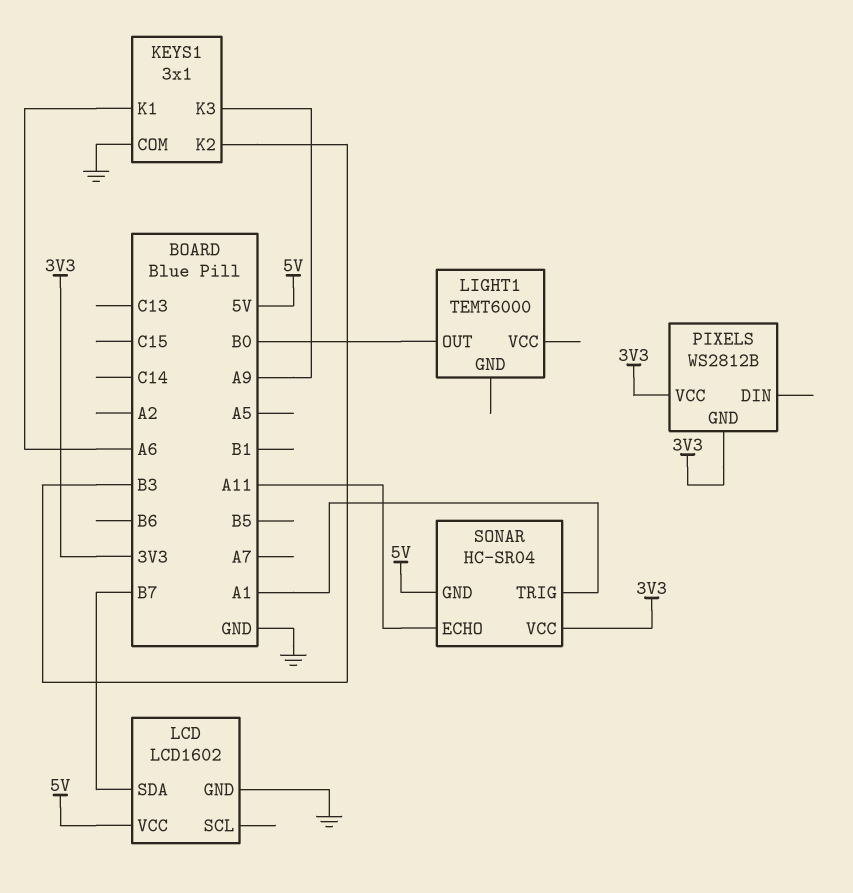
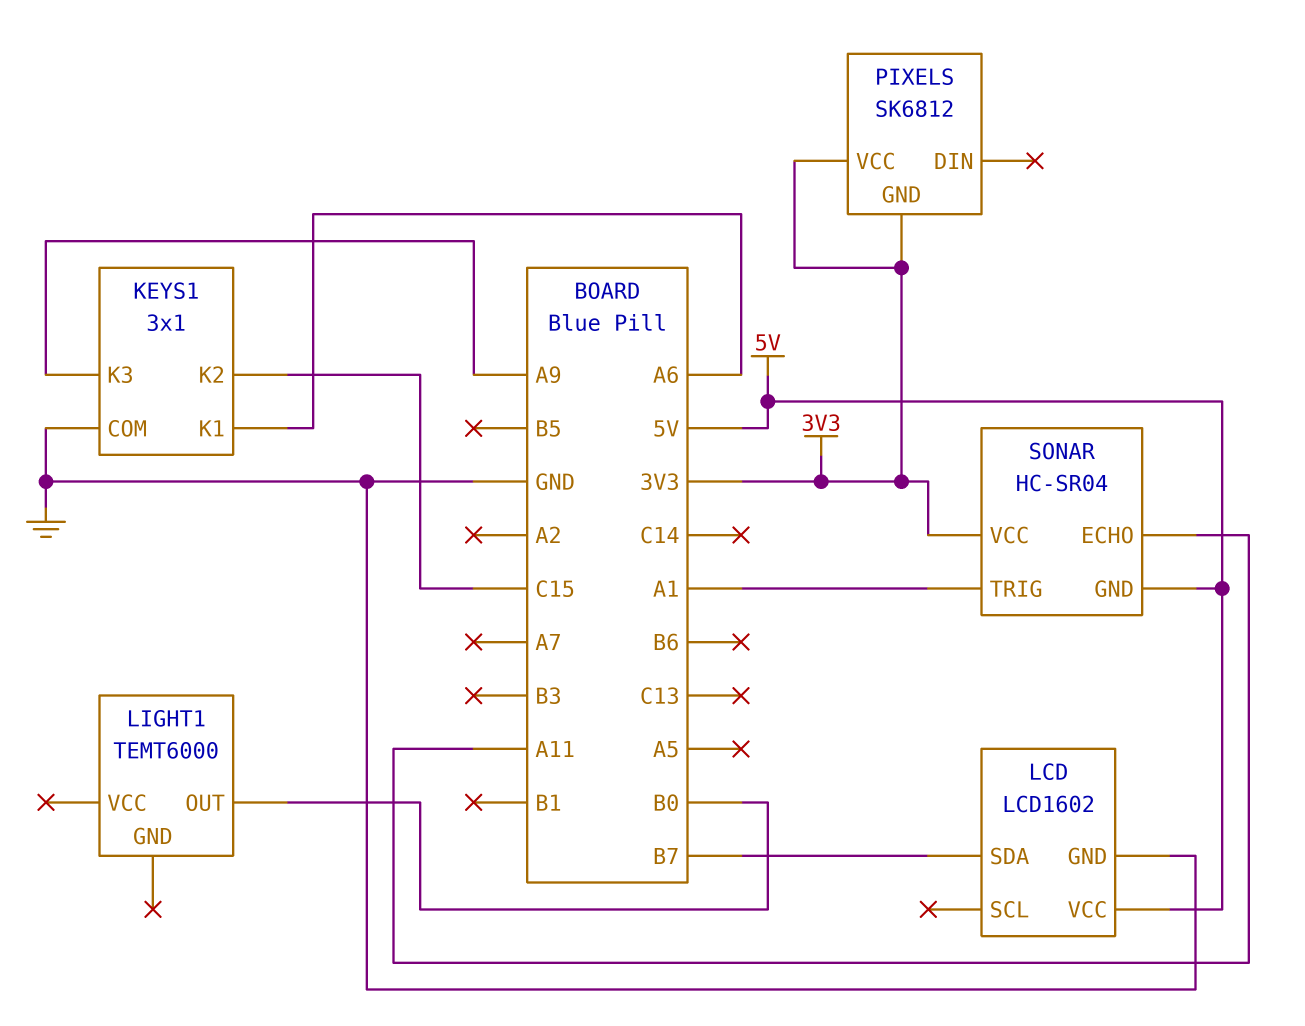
KEYS1 pin K2: B3 -> C15
PIXELS: WS2812B -> SK6812

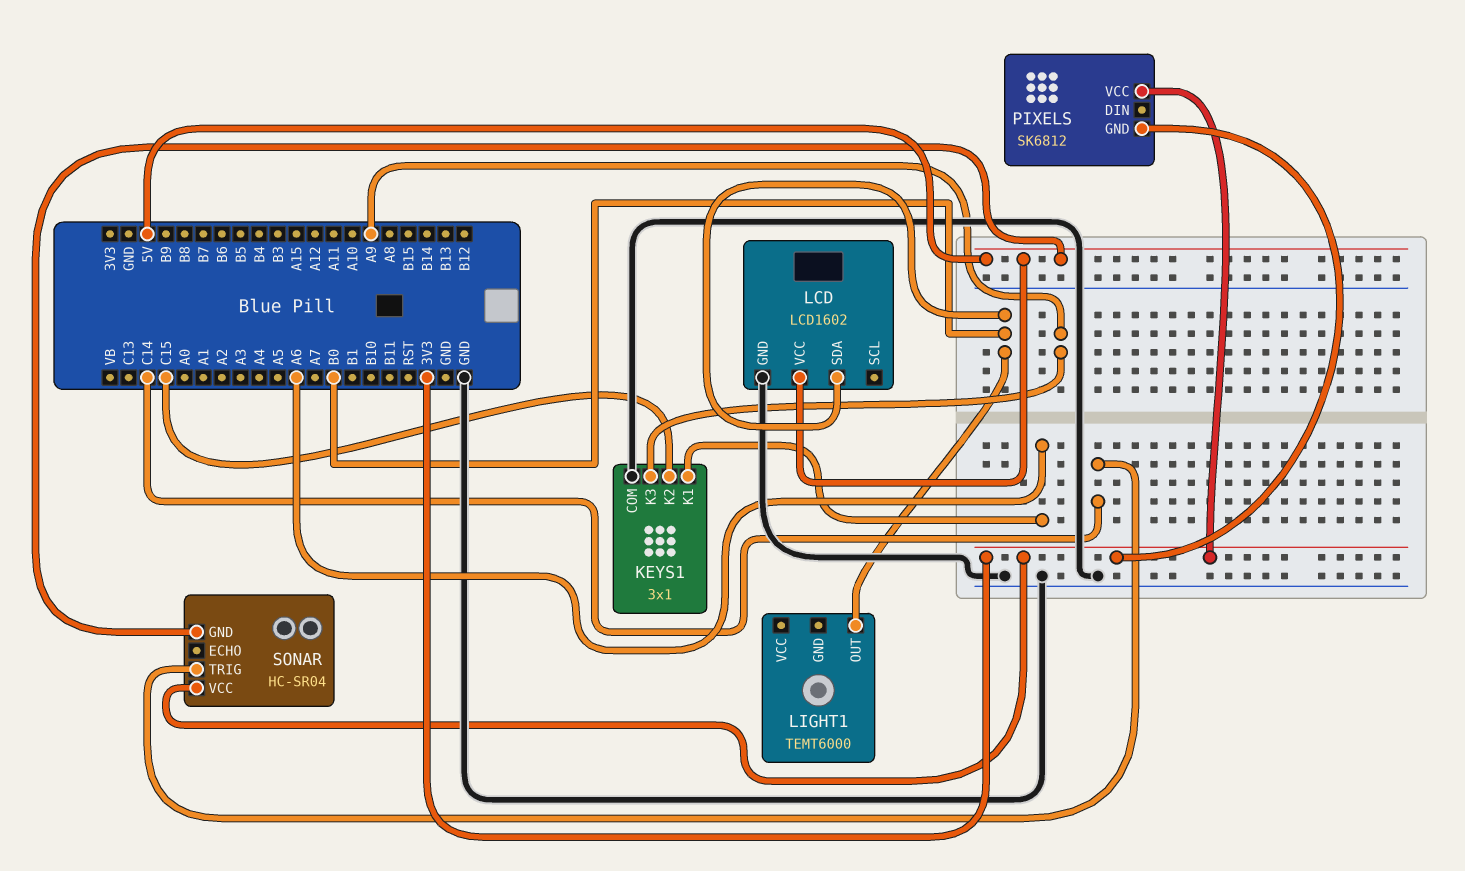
LCD pin SDA: B7 -> B0
SONAR pin ECHO: A11 -> none
SONAR pin TRIG: A1 -> C14

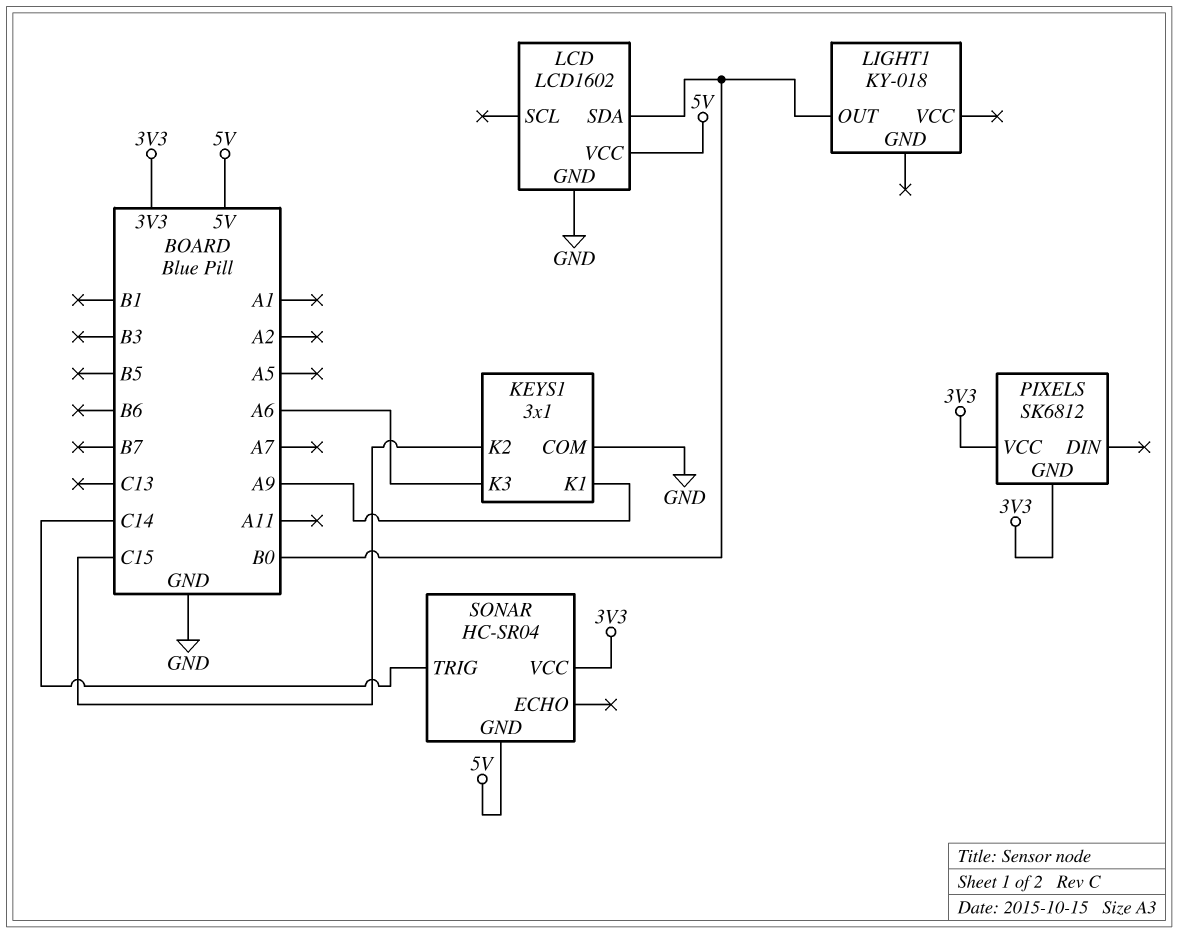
KEYS1 pin K1: A6 -> A9
KEYS1 pin K3: A9 -> A6
LIGHT1: TEMT6000 -> KY-018

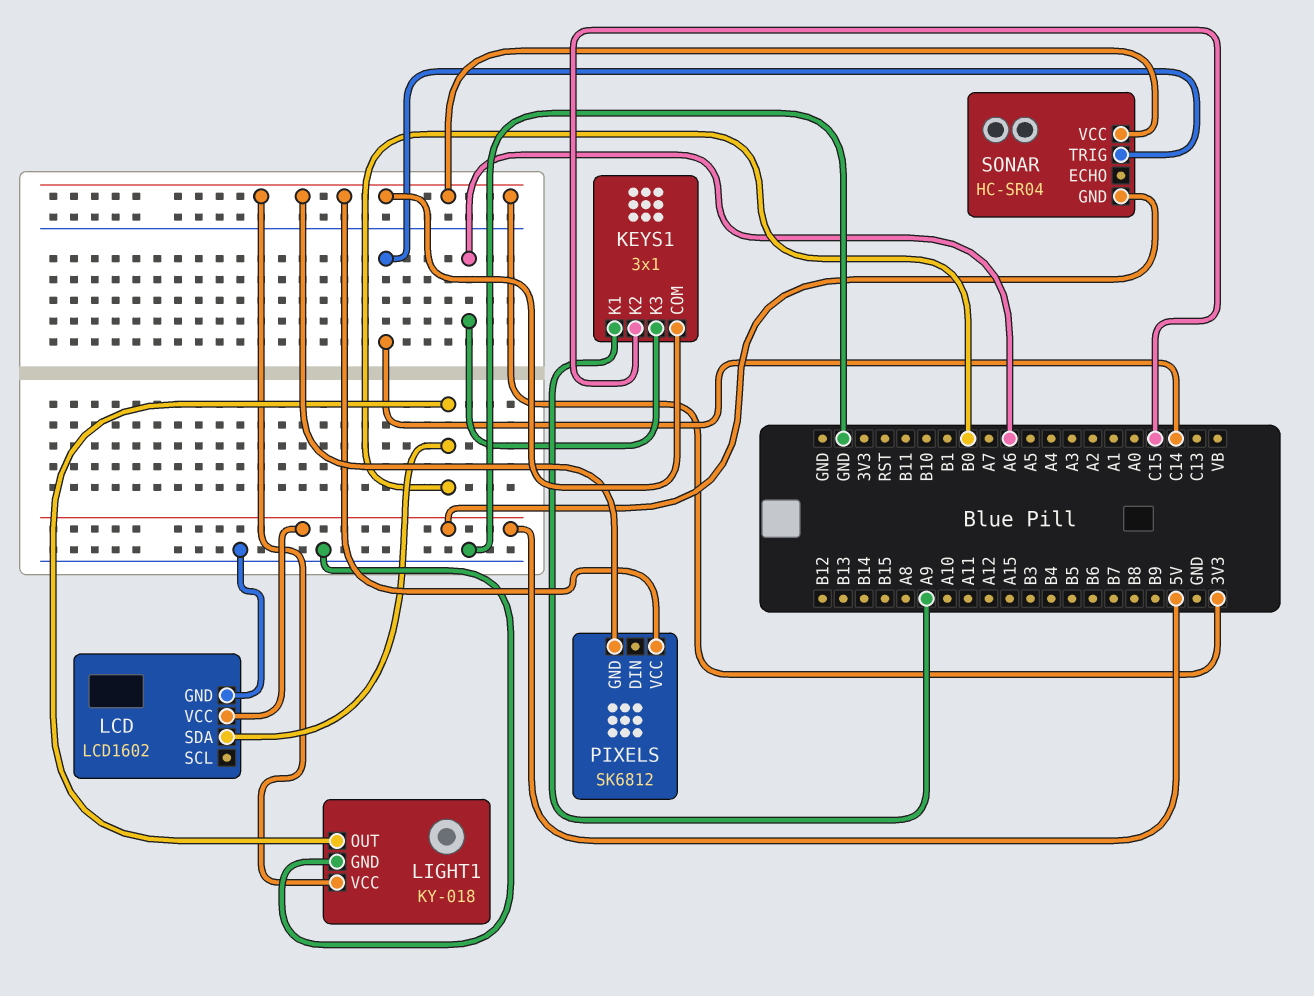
KEYS1 pin COM: GND -> 3V3
LIGHT1 pin GND: none -> GND
LIGHT1 pin VCC: none -> 3V3

